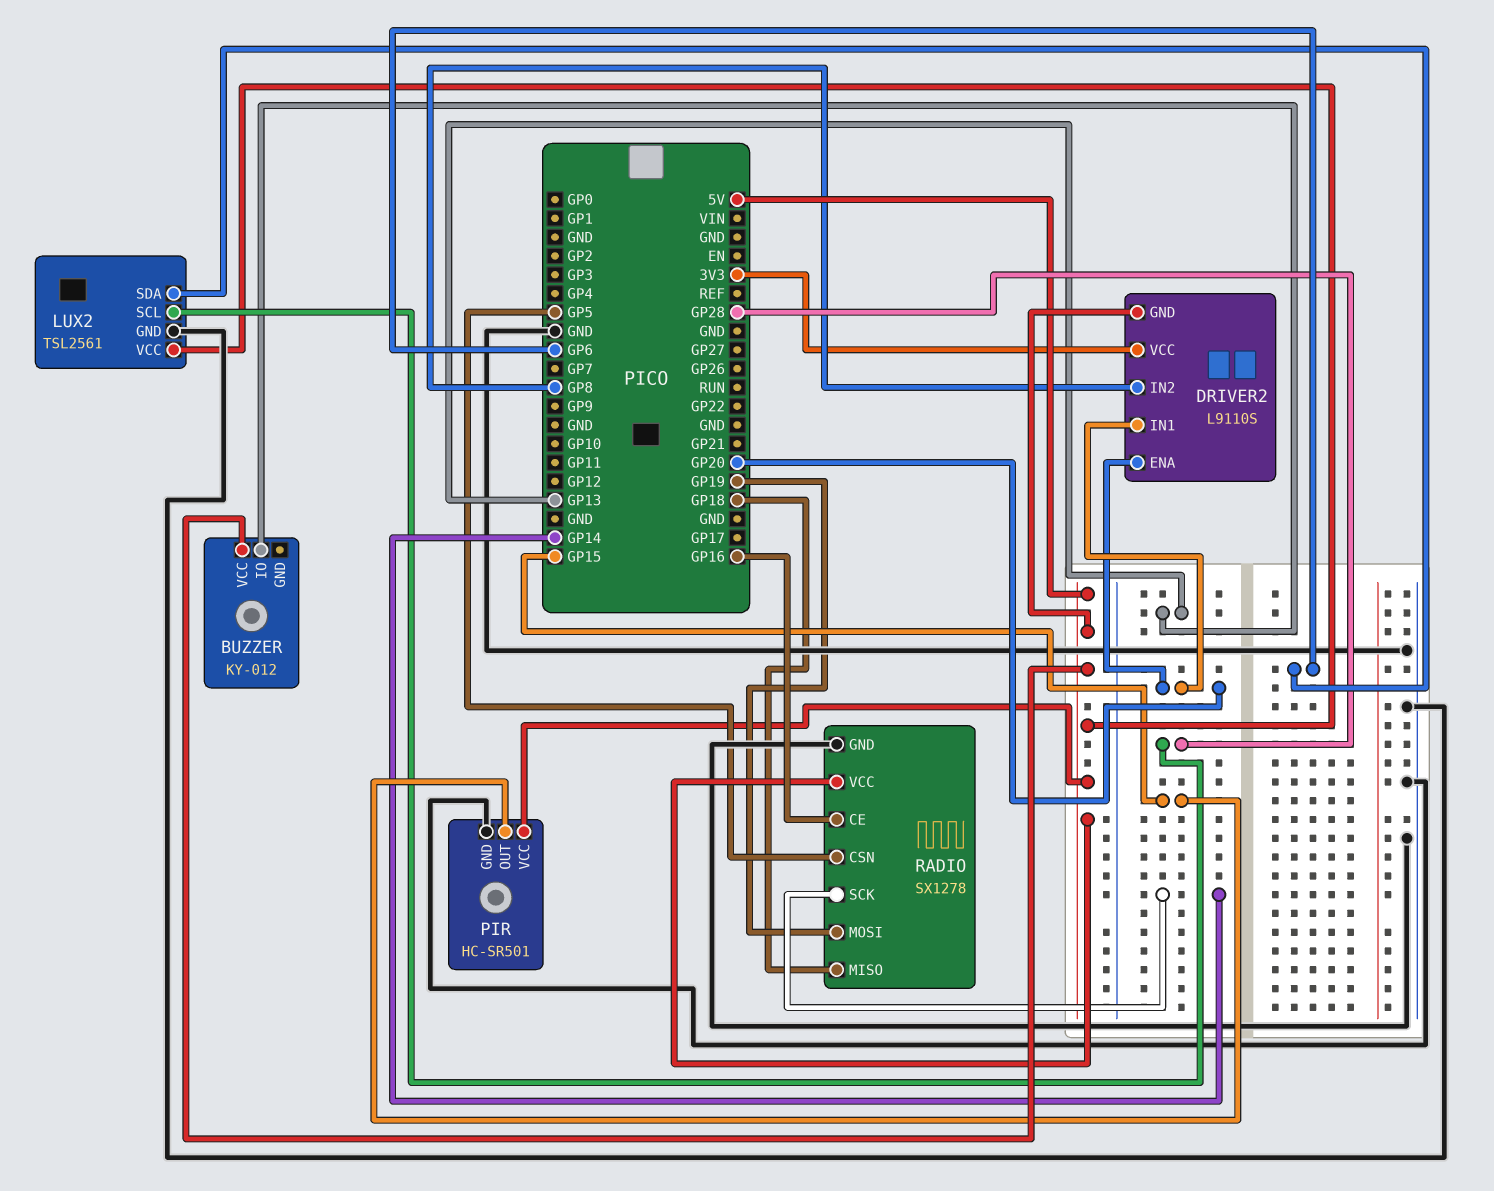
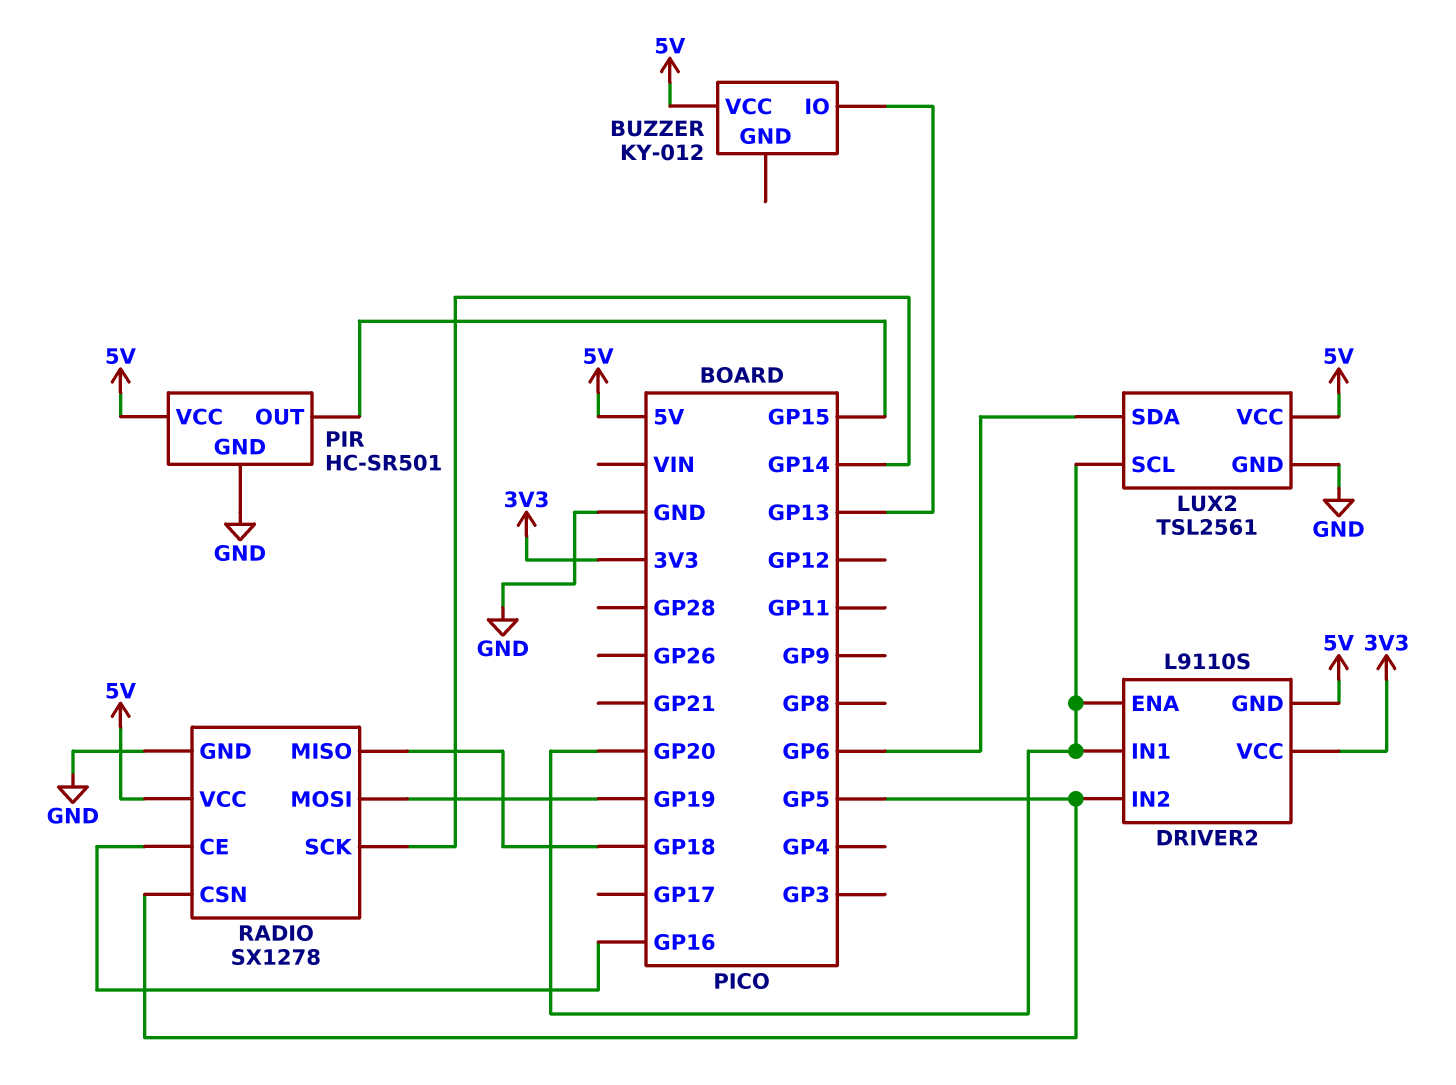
DRIVER2 pin IN2: GP8 -> GP5
LUX2 pin SCL: GP28 -> GP20

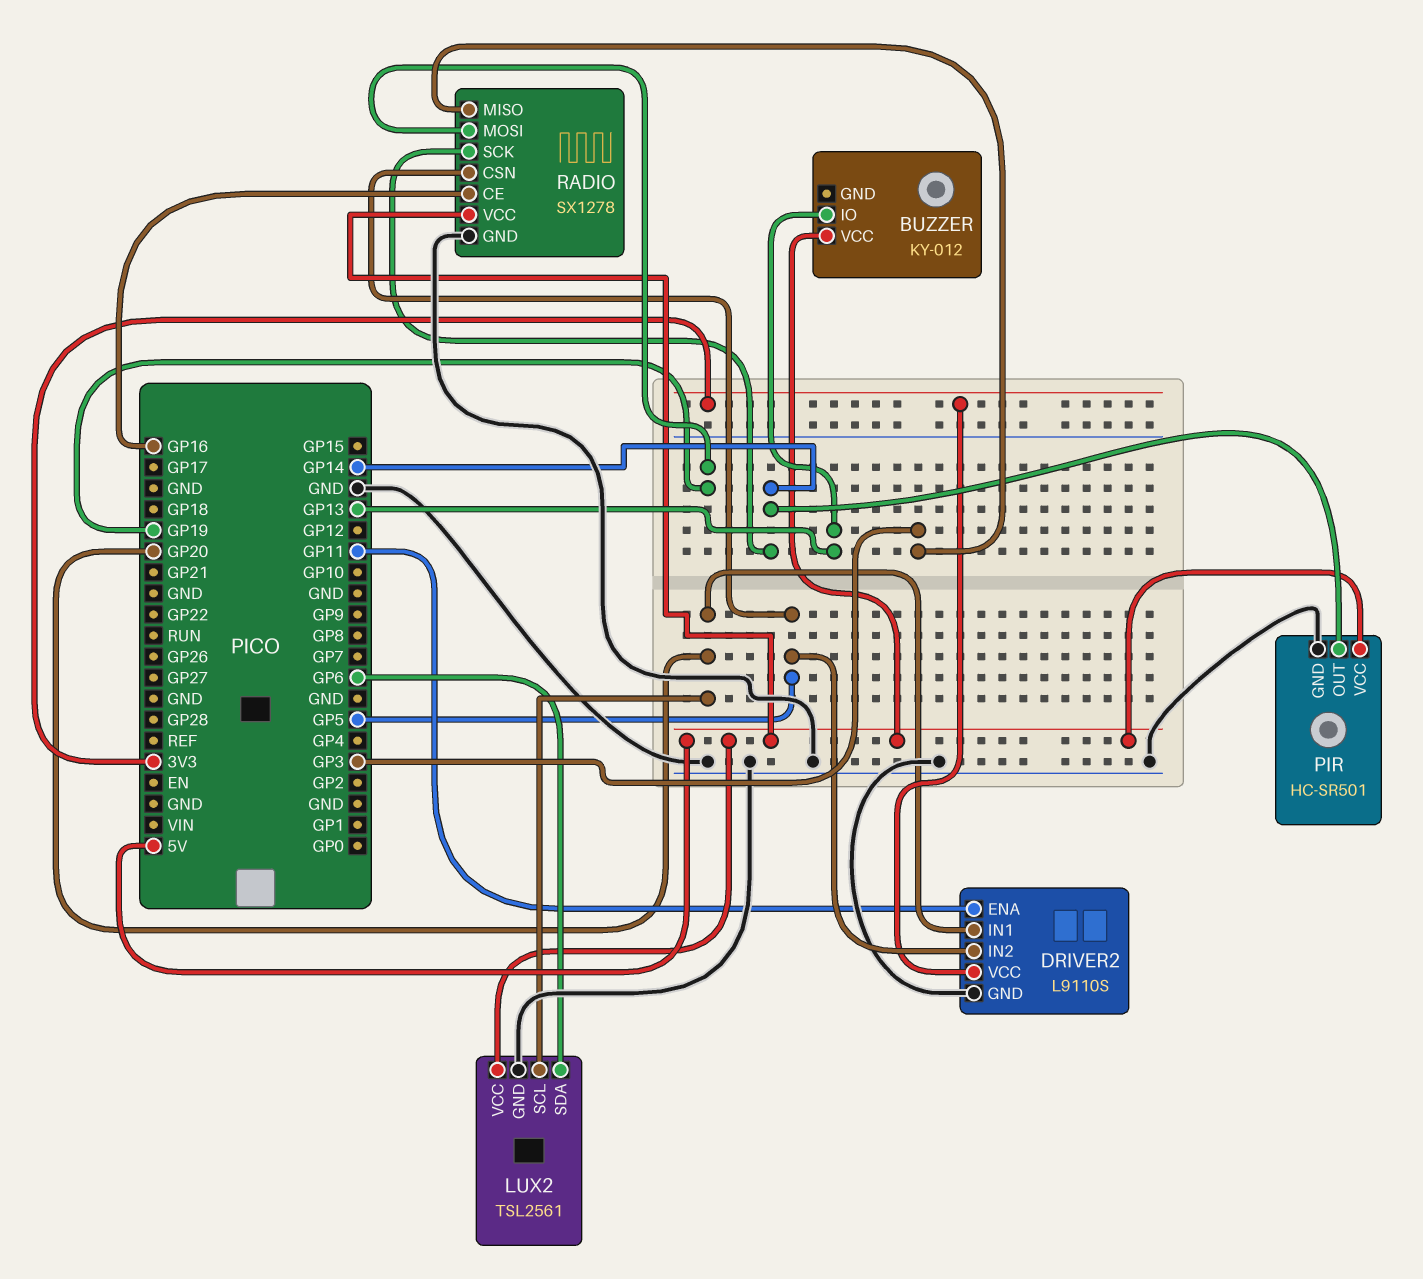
DRIVER2 pin ENA: GP20 -> GP11
DRIVER2 pin GND: 5V -> GND
PIR pin OUT: GP15 -> GP14
RADIO pin MISO: GP18 -> GP3

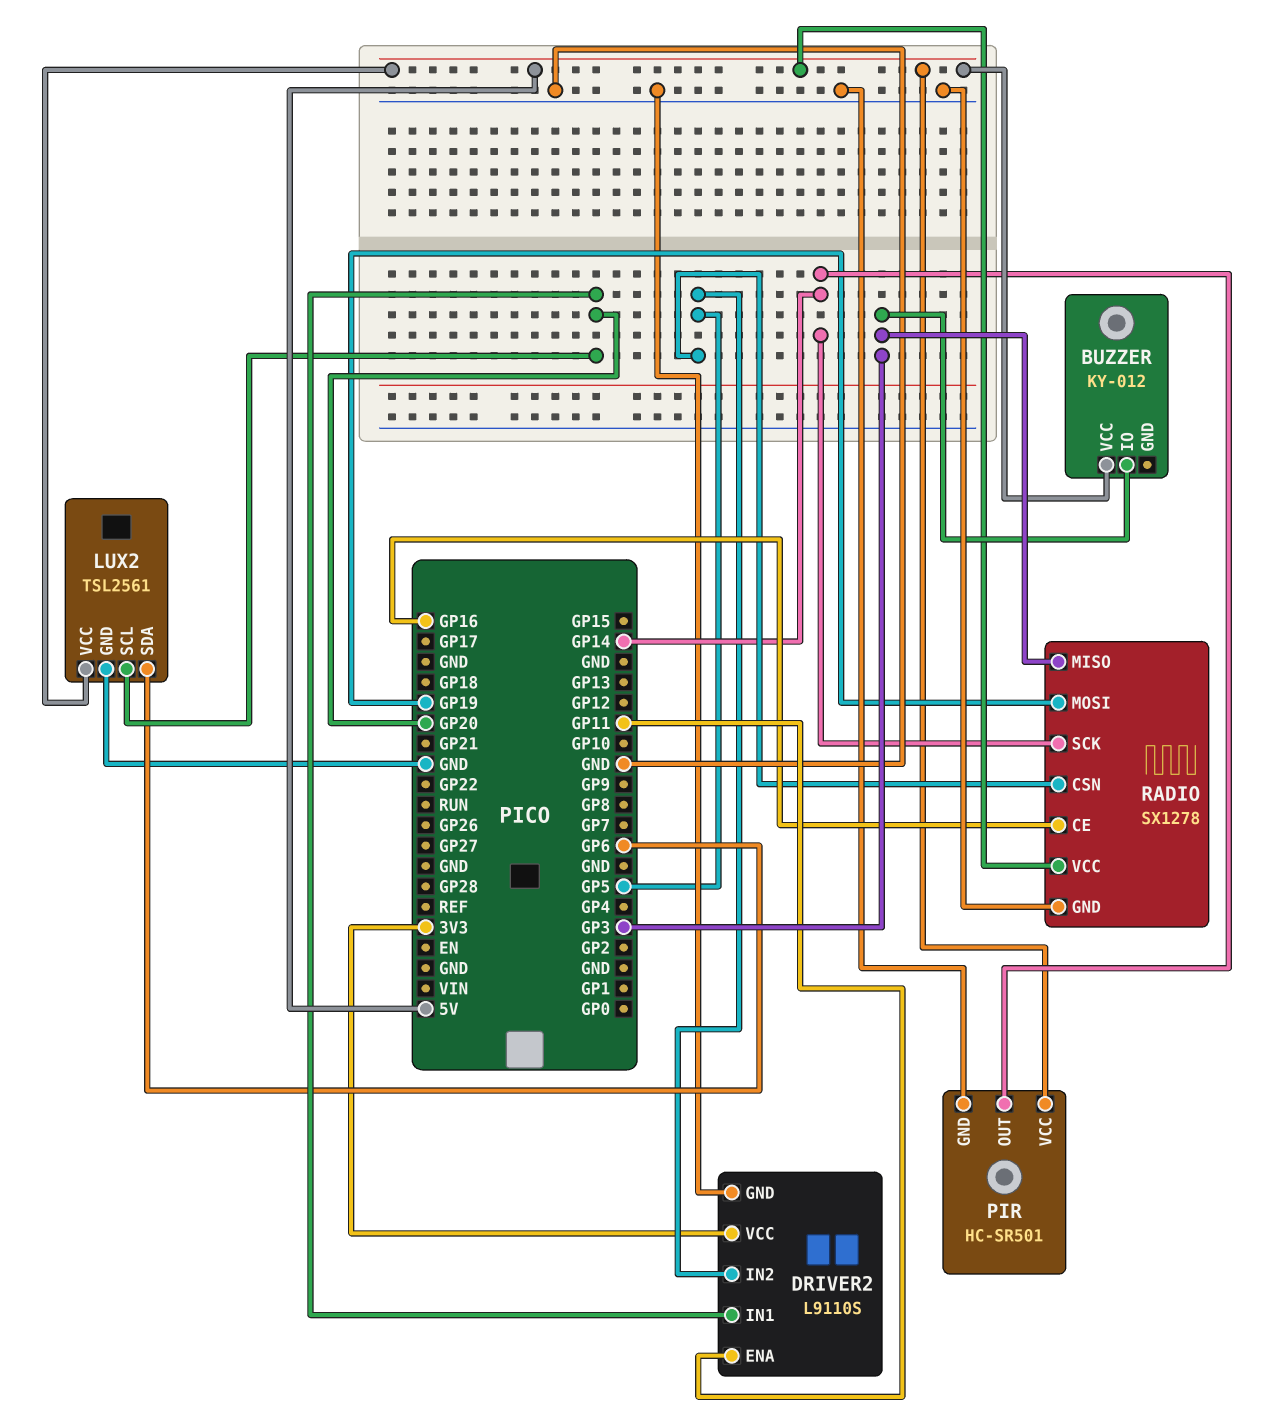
BUZZER pin IO: GP13 -> GP3

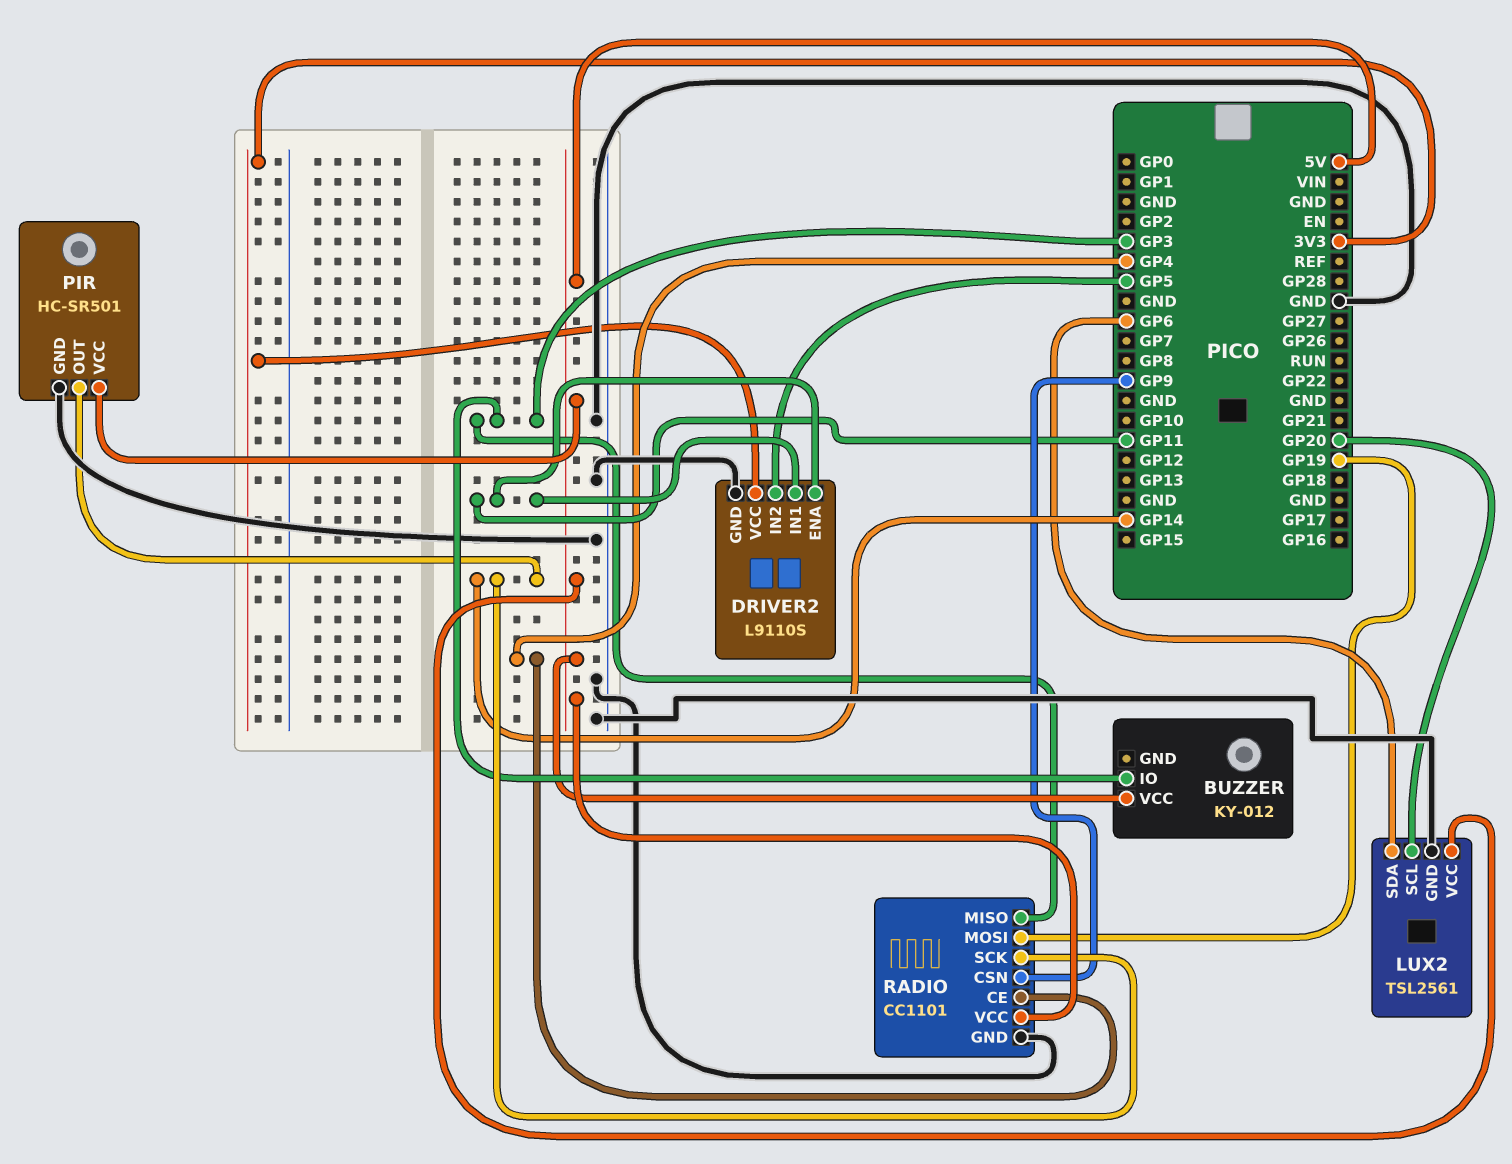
DRIVER2 pin IN1: GP20 -> GP11
RADIO: SX1278 -> CC1101
RADIO pin CE: GP16 -> GP4
RADIO pin CSN: GP5 -> GP9

